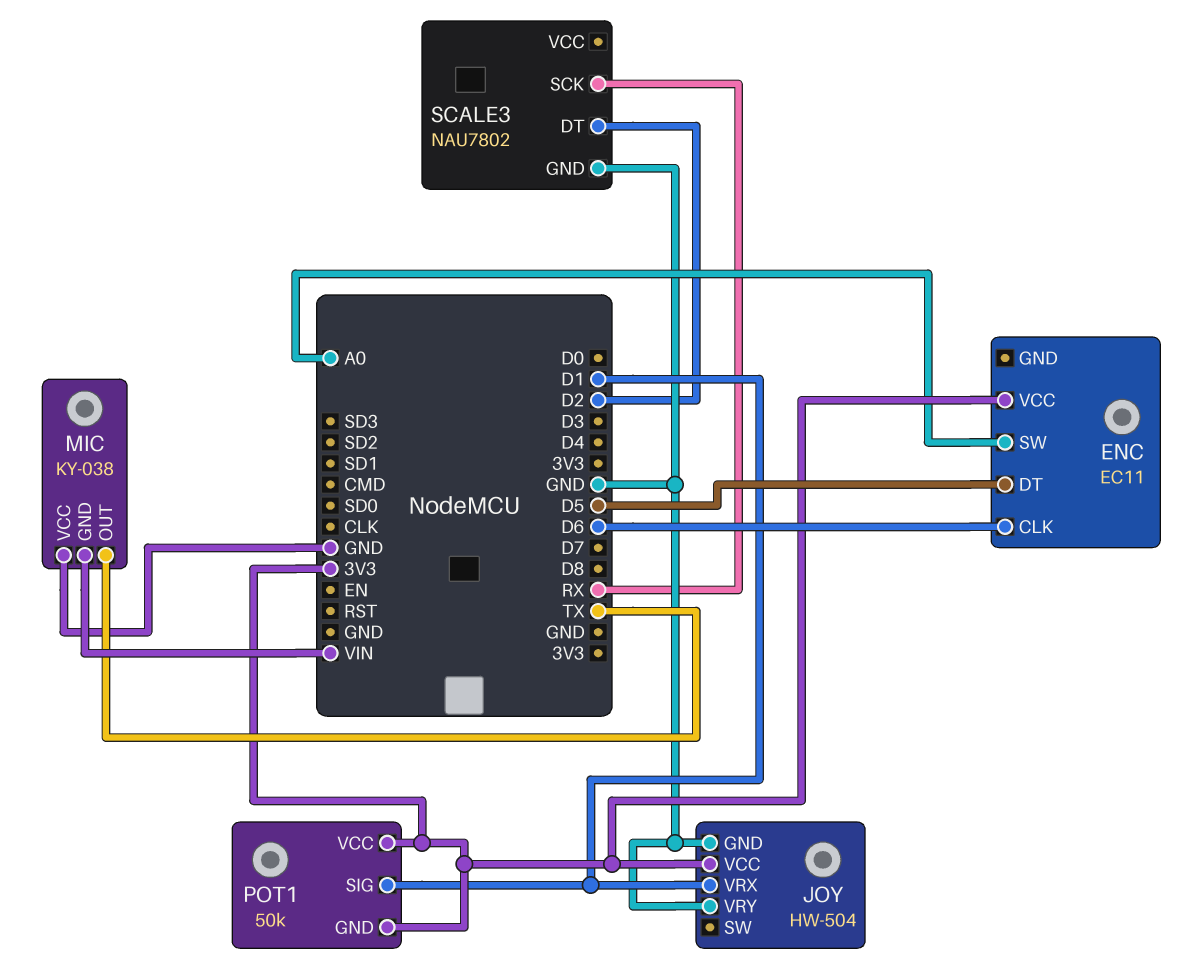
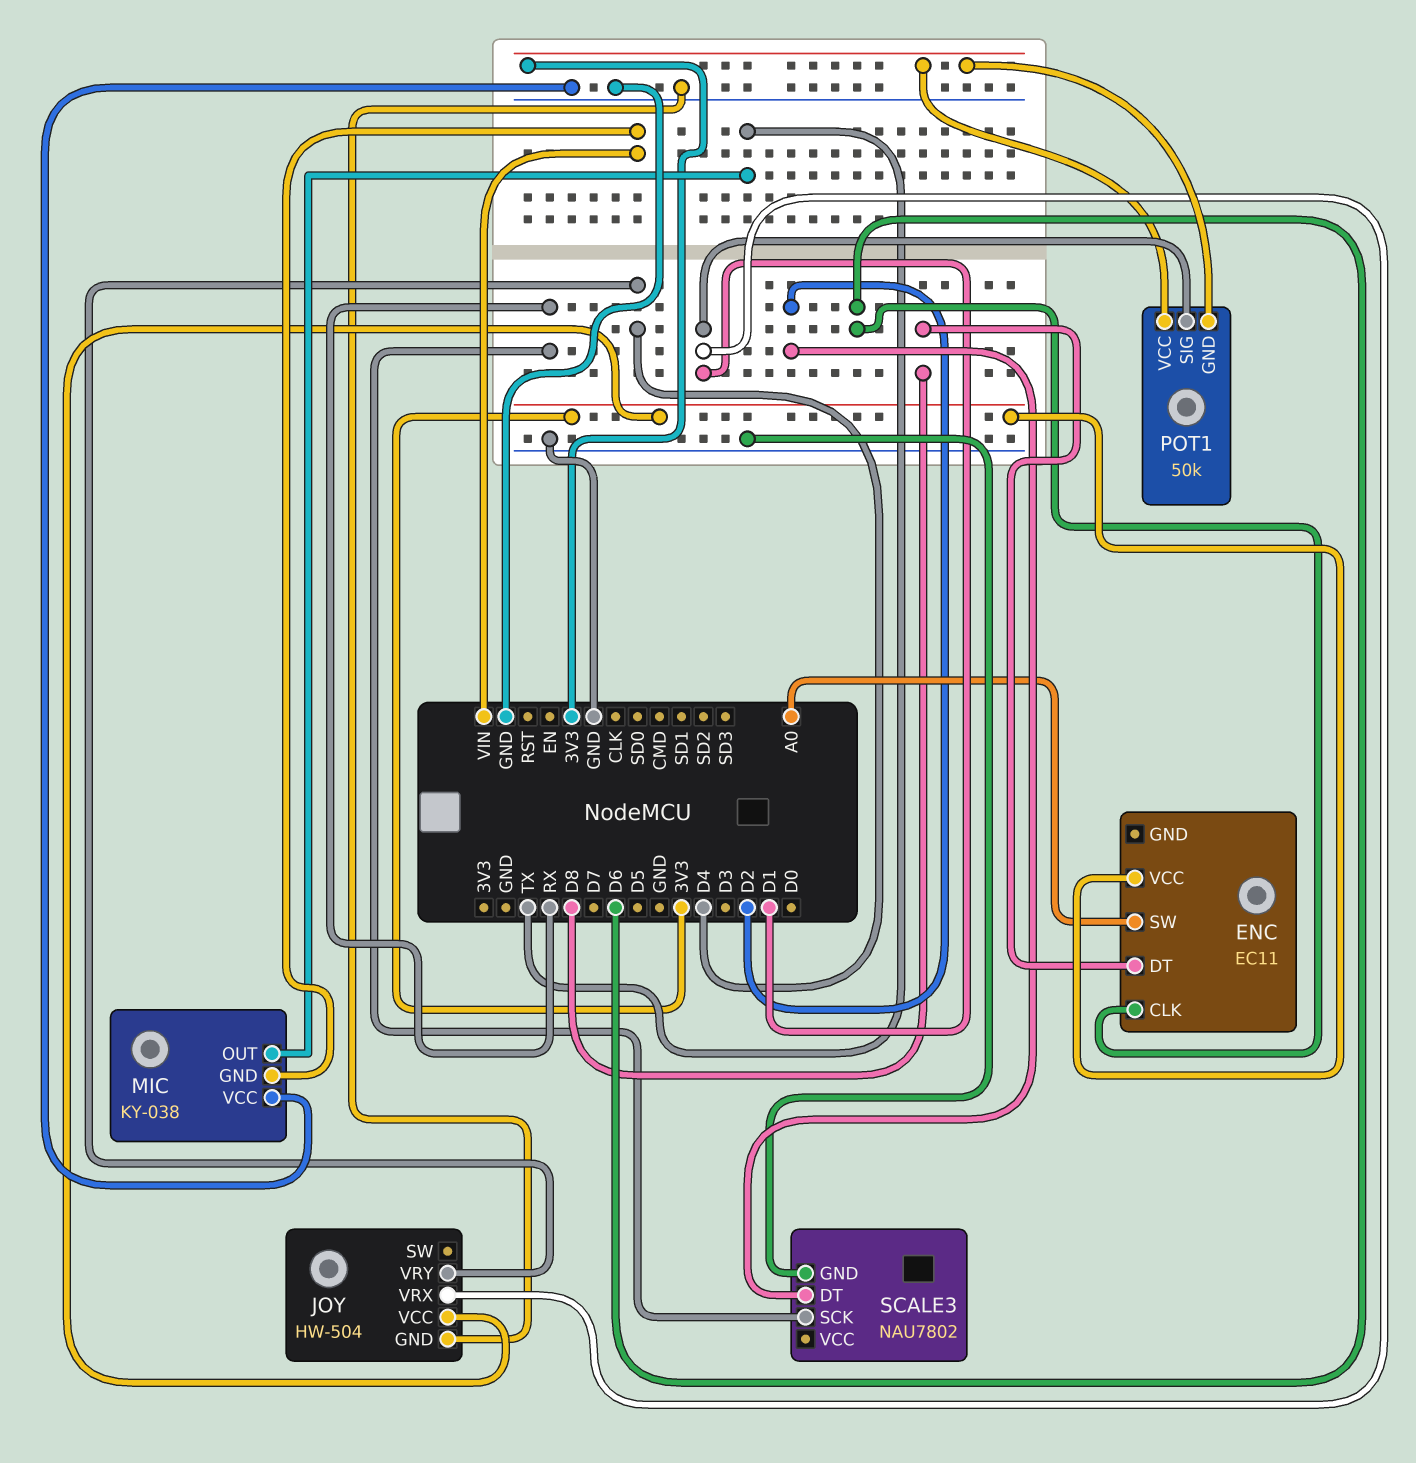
ENC pin DT: D5 -> D8
JOY pin VRY: GND -> D4

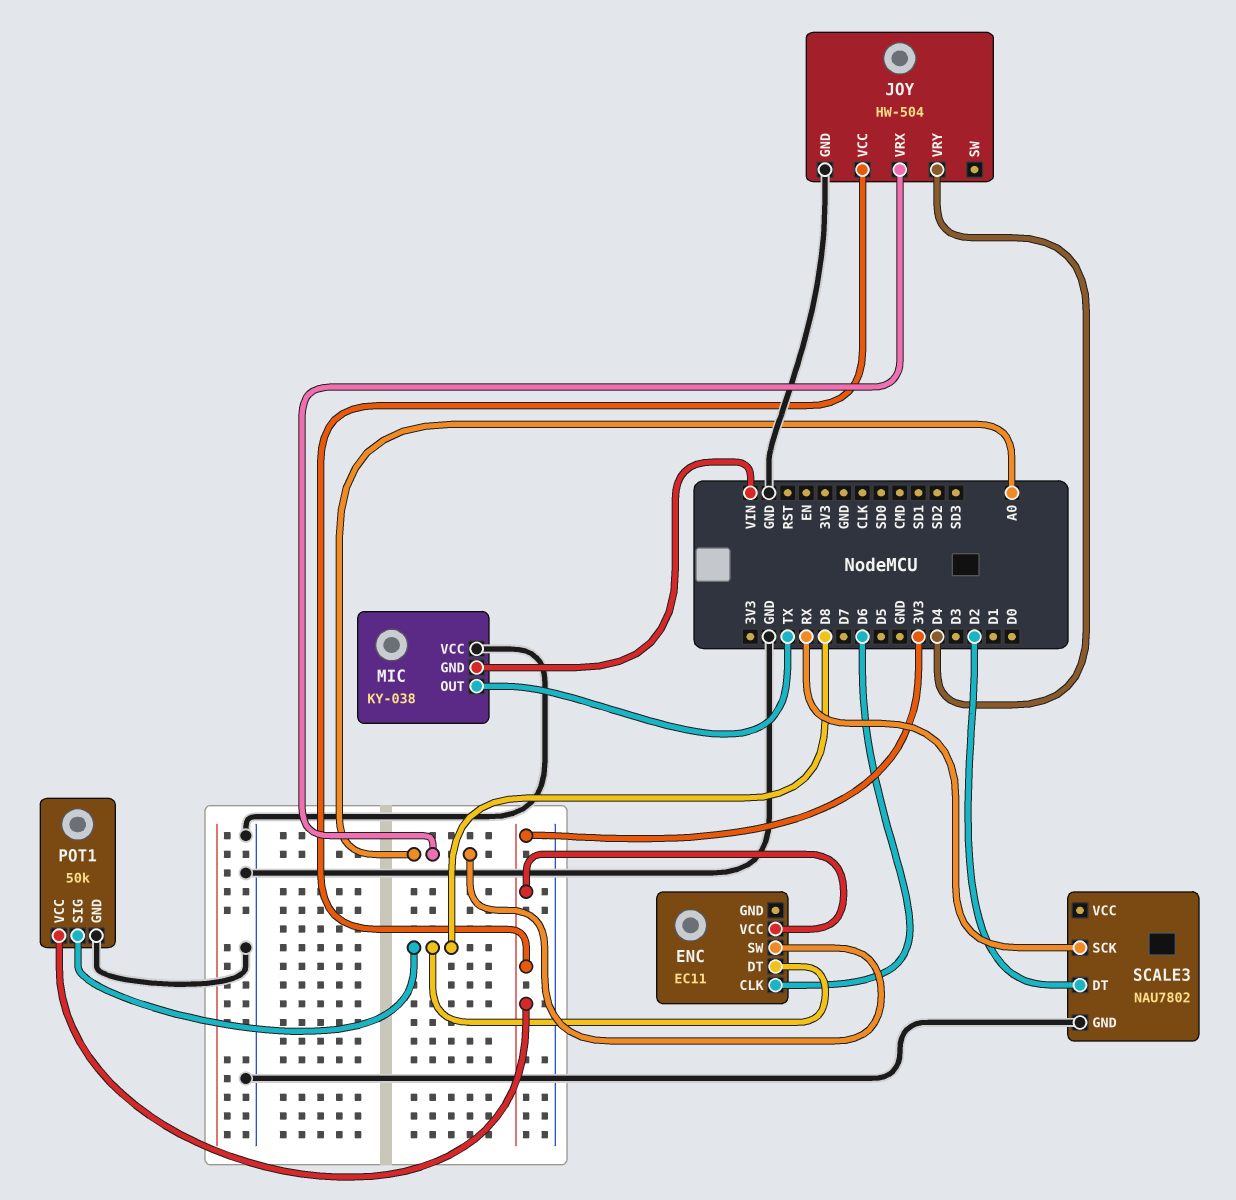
JOY pin VRX: D1 -> A0
POT1 pin GND: 3V3 -> GND
POT1 pin SIG: D1 -> D8

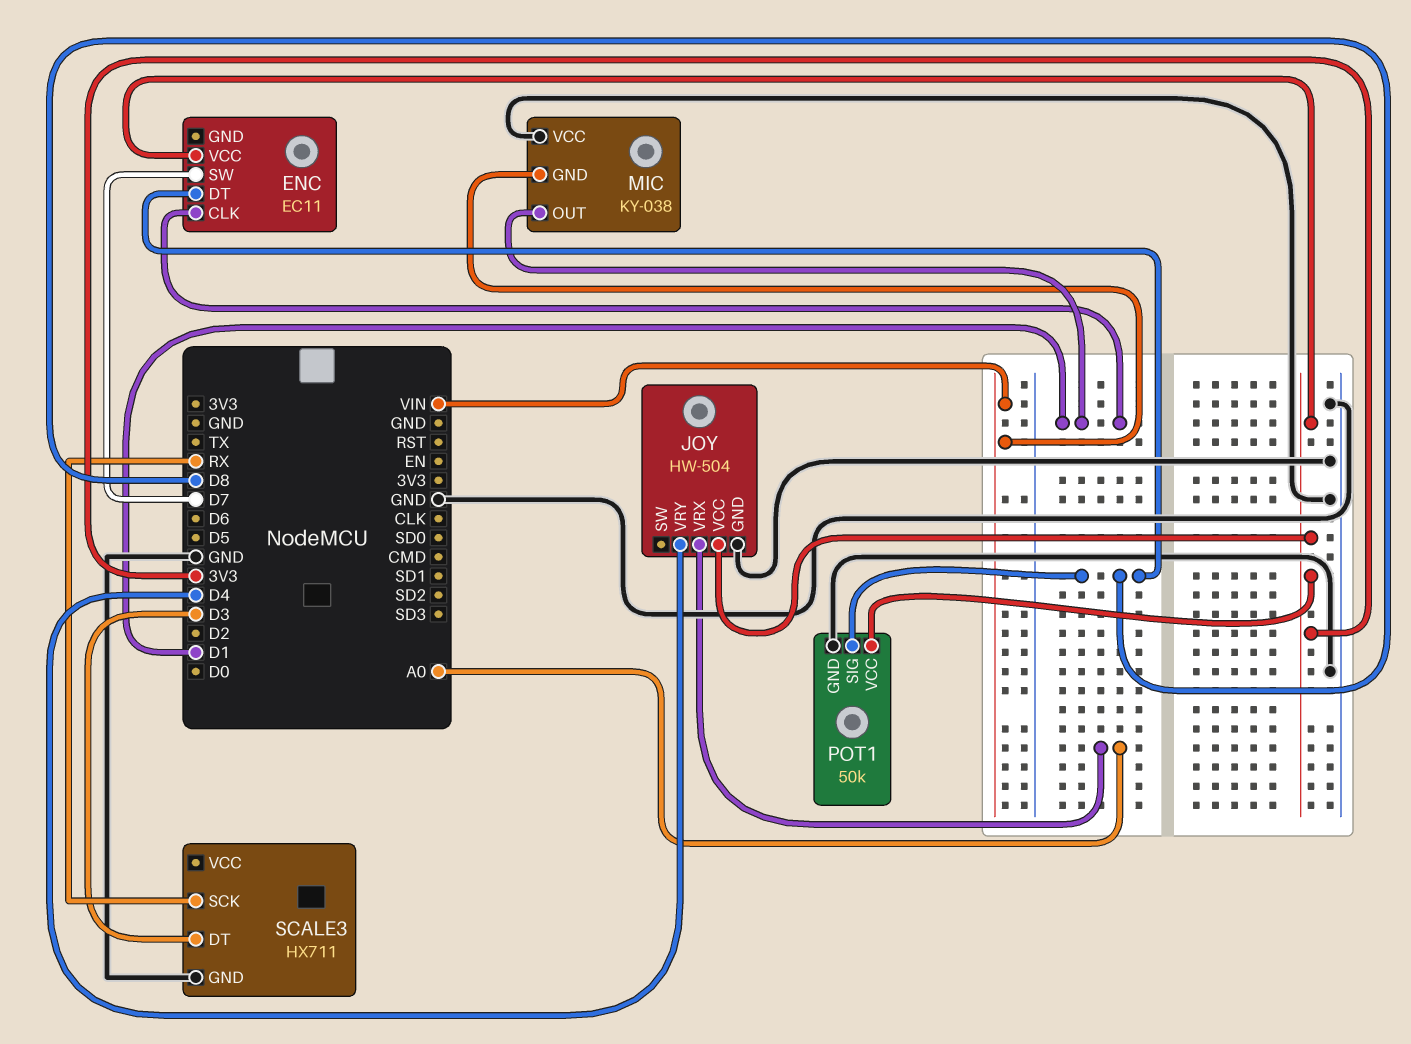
ENC pin CLK: D6 -> D1
ENC pin SW: A0 -> D7
MIC pin OUT: TX -> D1
SCALE3: NAU7802 -> HX711
SCALE3 pin DT: D2 -> D3

